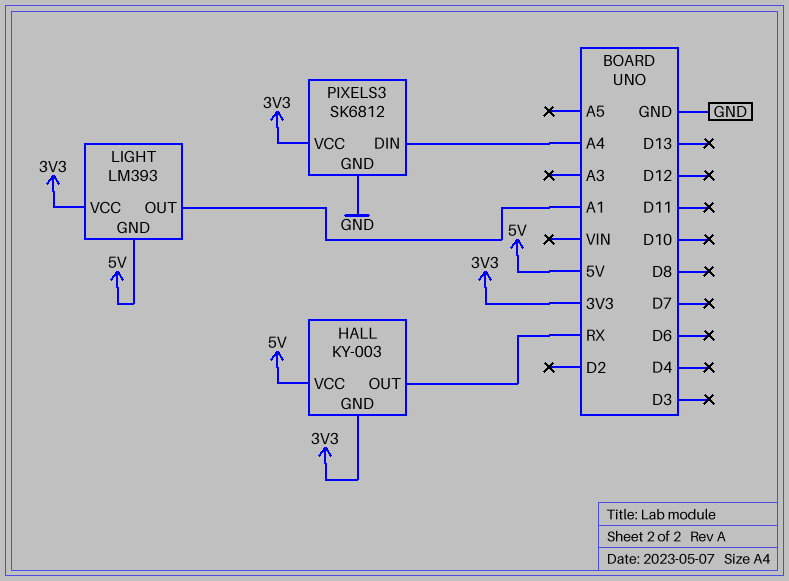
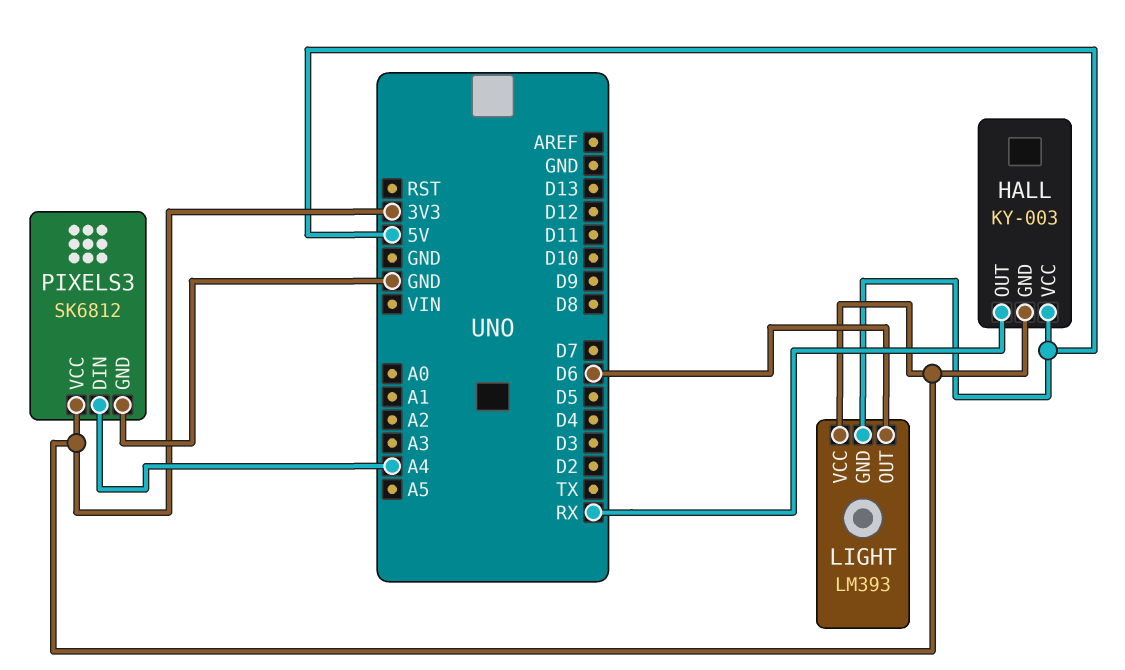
LIGHT pin OUT: A1 -> D6

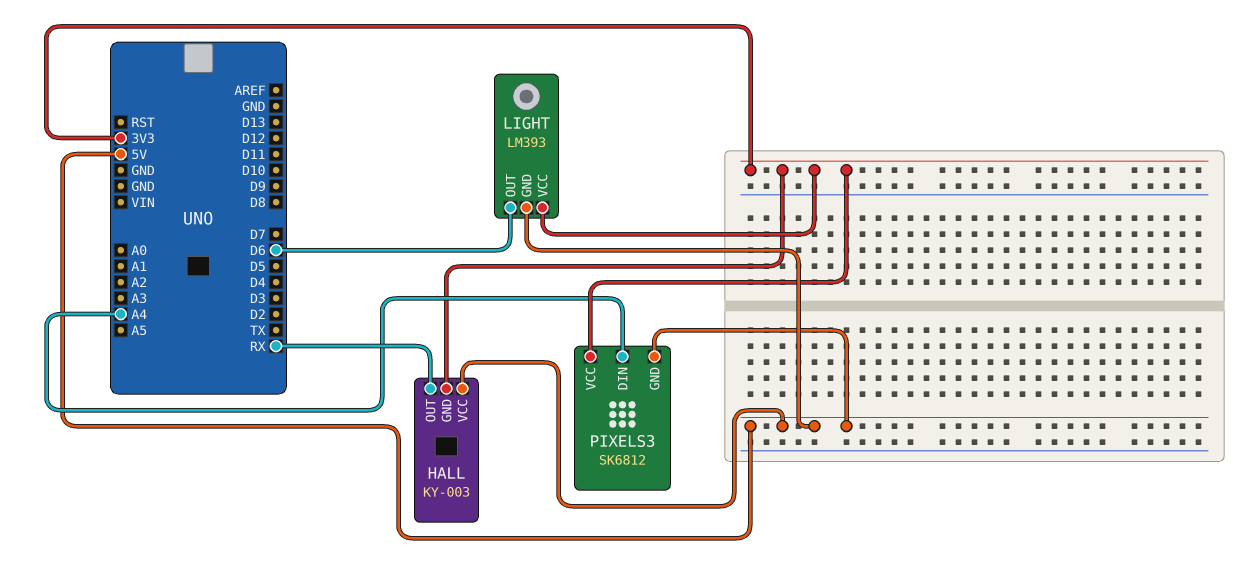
PIXELS3 pin GND: GND -> 5V

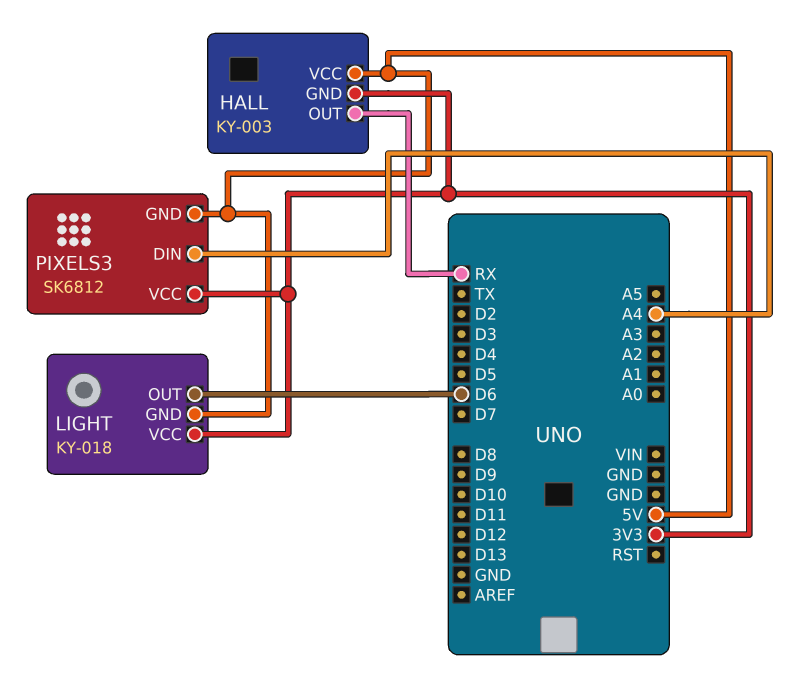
LIGHT: LM393 -> KY-018

